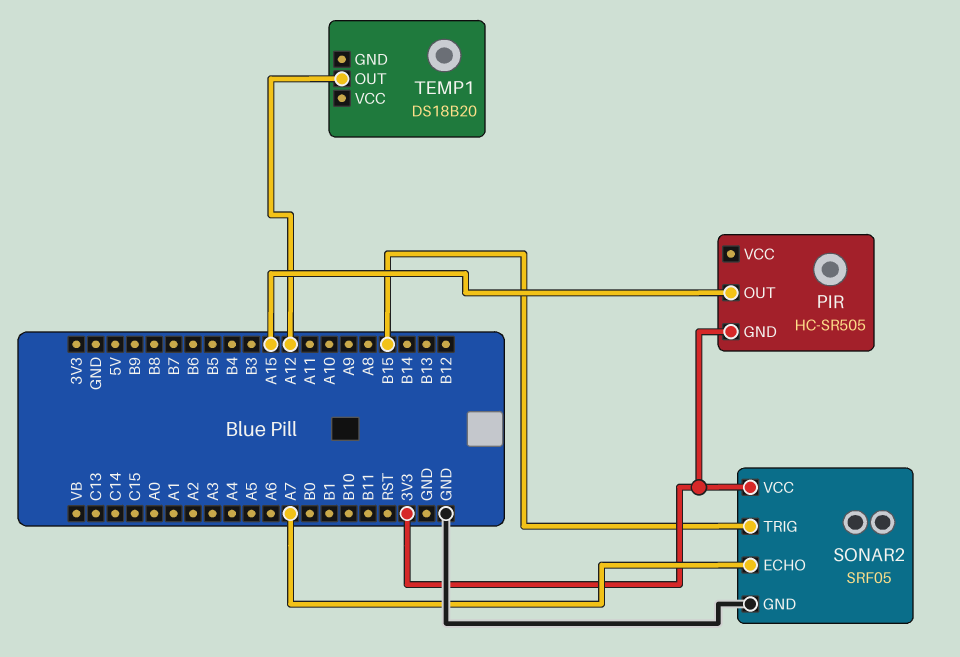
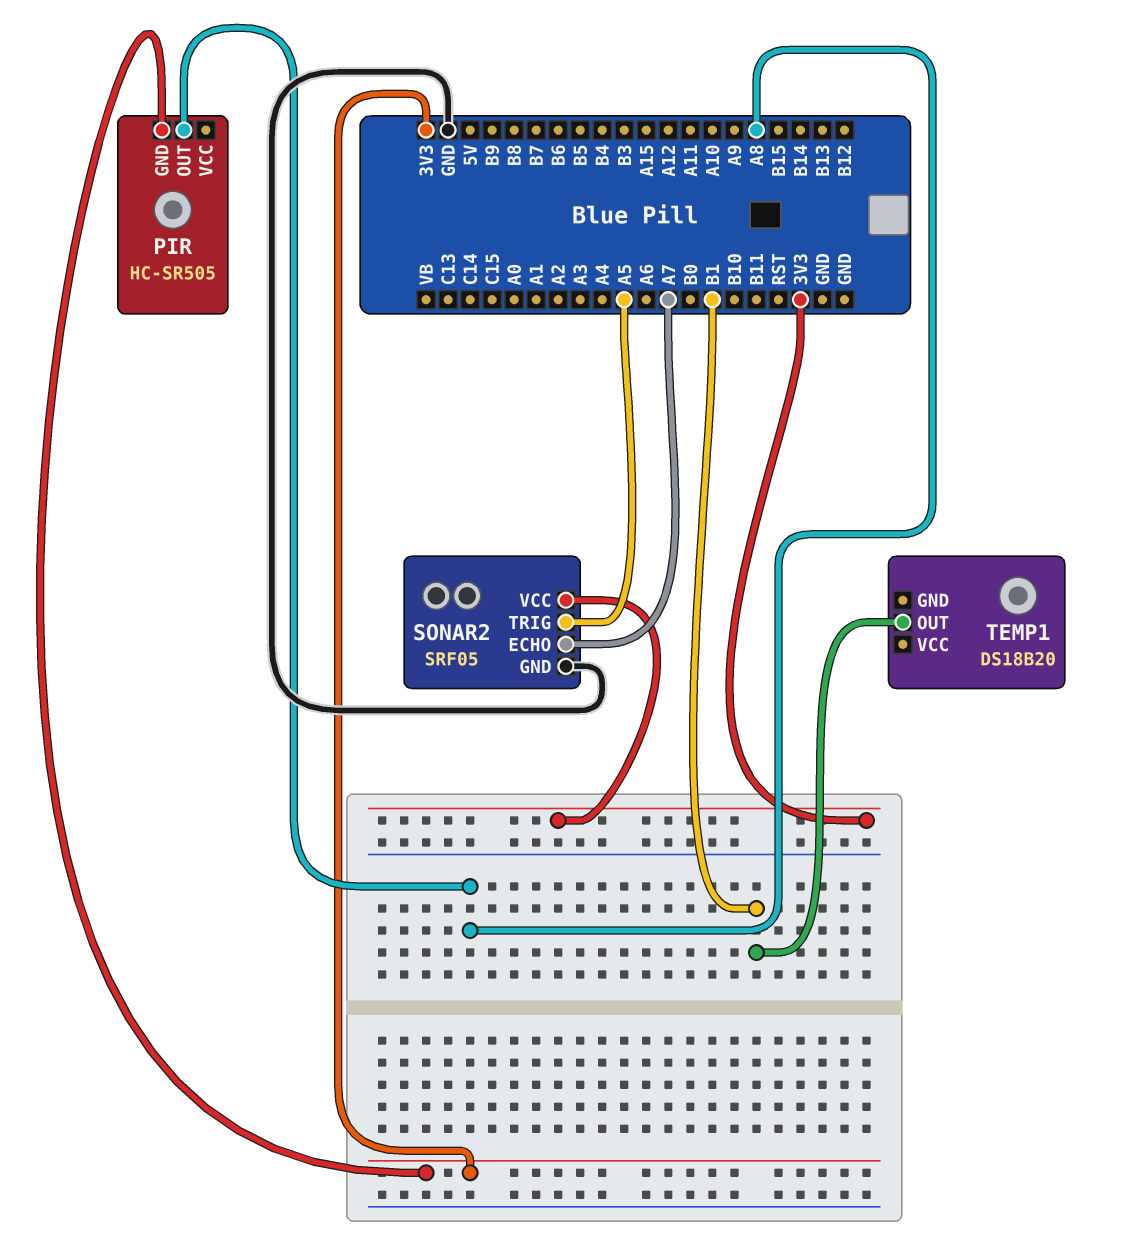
PIR pin OUT: A15 -> A8
SONAR2 pin TRIG: B15 -> A5
TEMP1 pin OUT: A12 -> B1

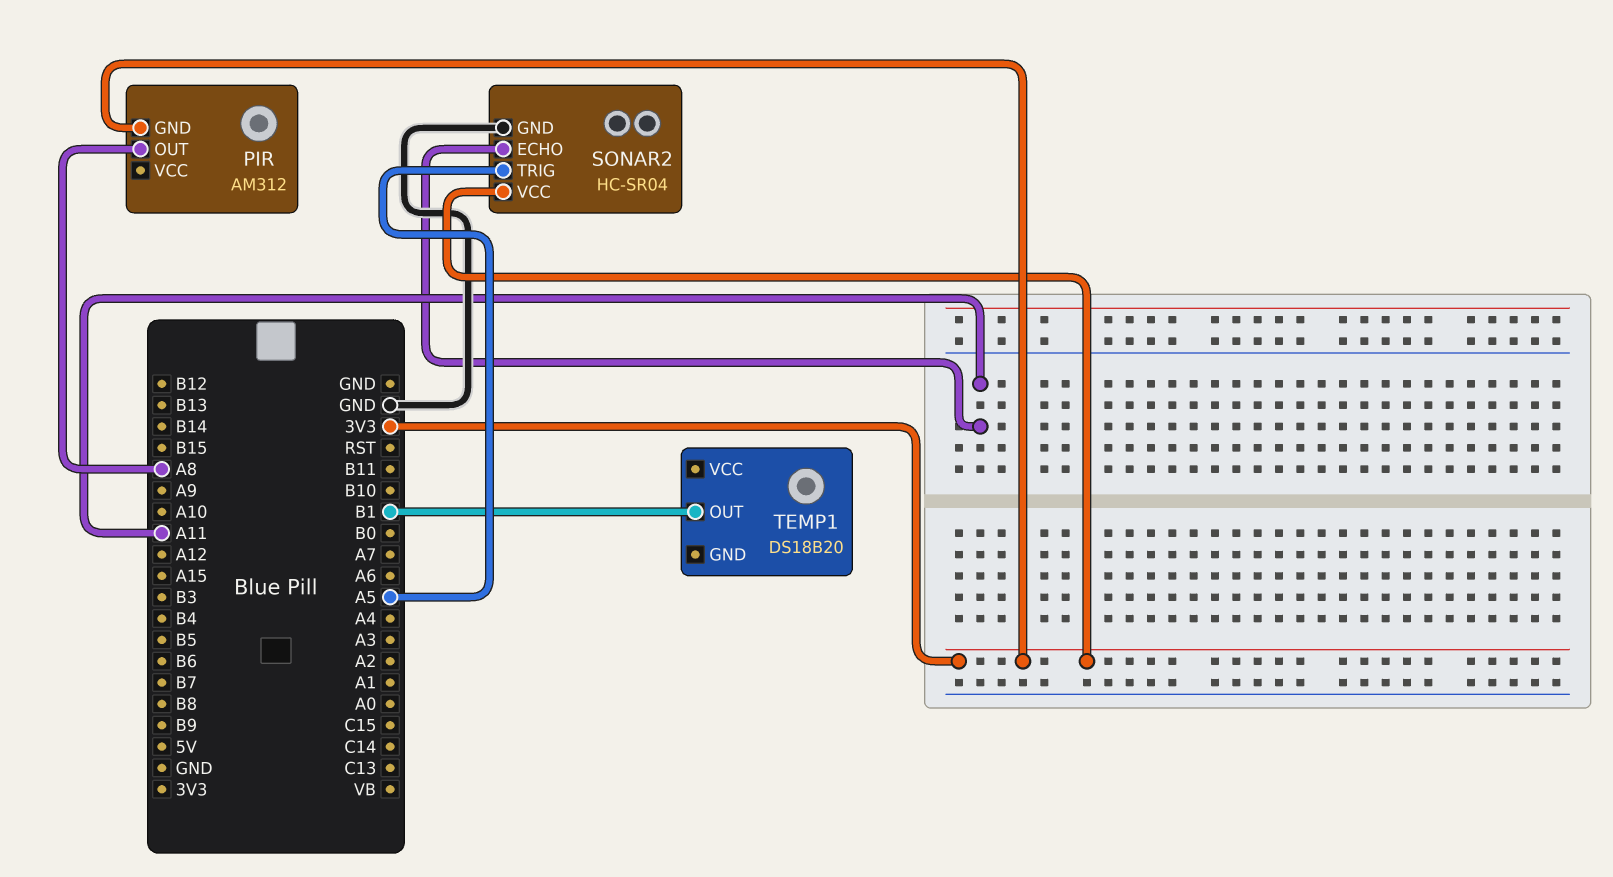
PIR: HC-SR505 -> AM312
SONAR2: SRF05 -> HC-SR04
SONAR2 pin ECHO: A7 -> A11

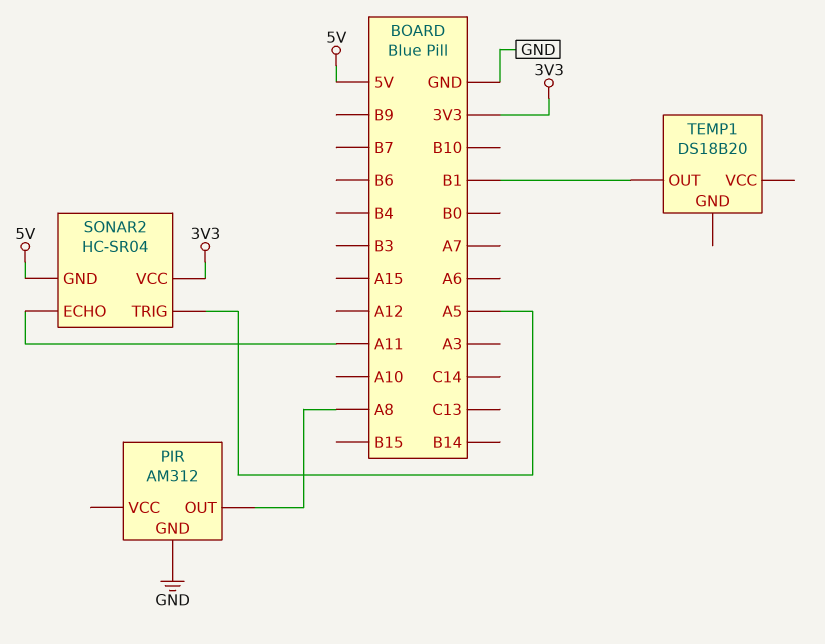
PIR pin GND: 3V3 -> GND
SONAR2 pin GND: GND -> 5V

